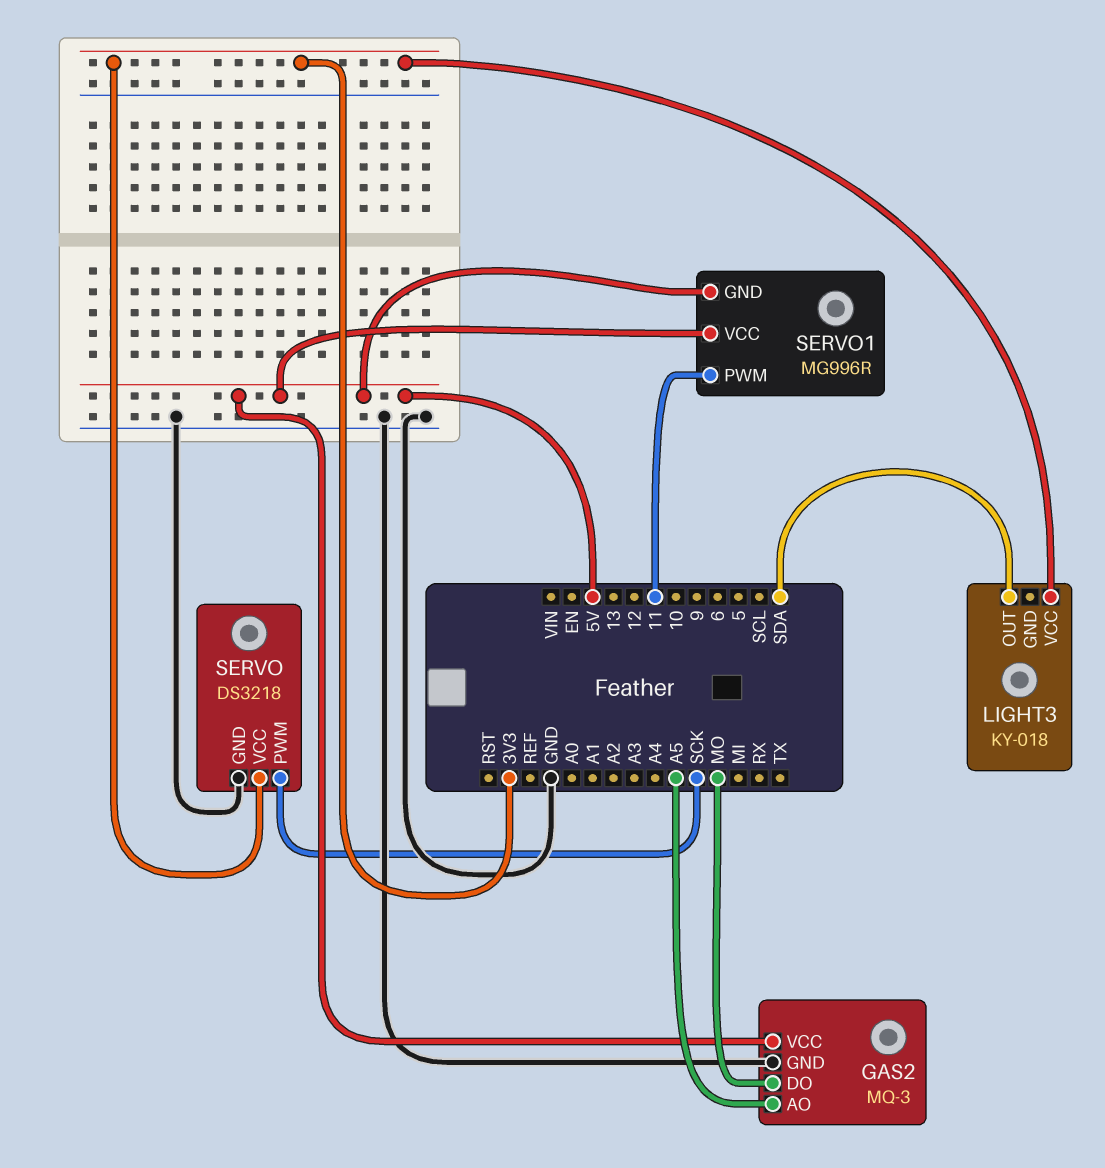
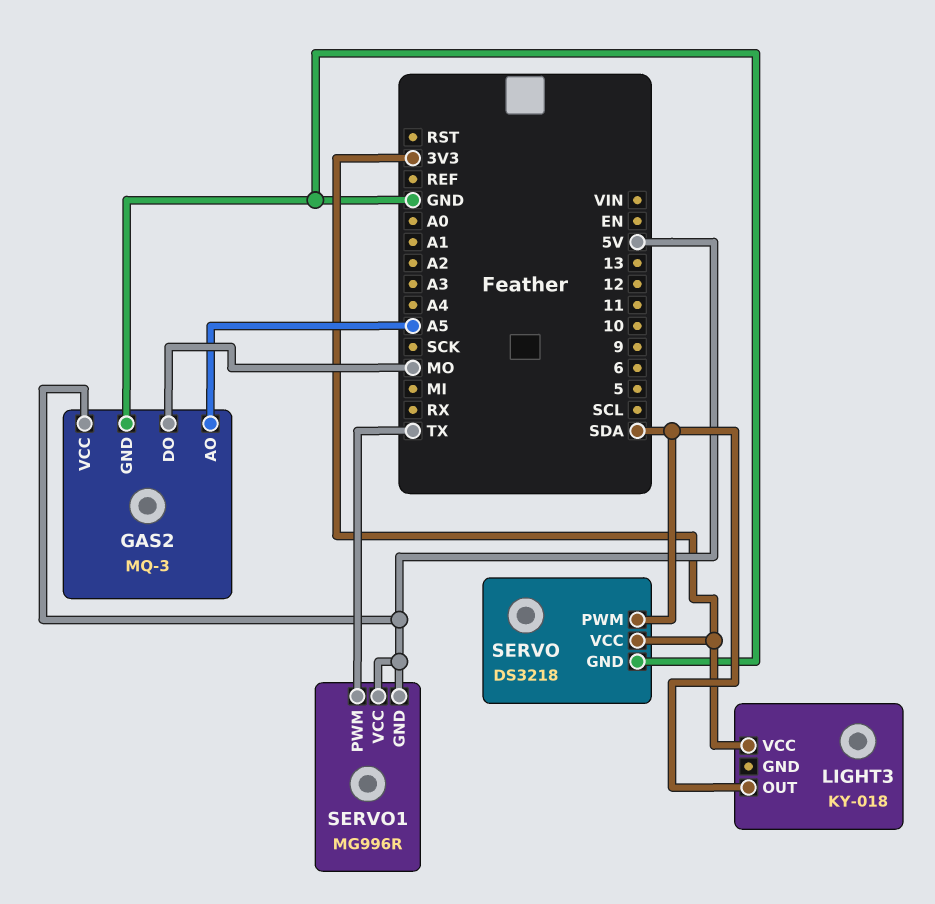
SERVO pin PWM: SCK -> SDA
SERVO1 pin PWM: 11 -> TX

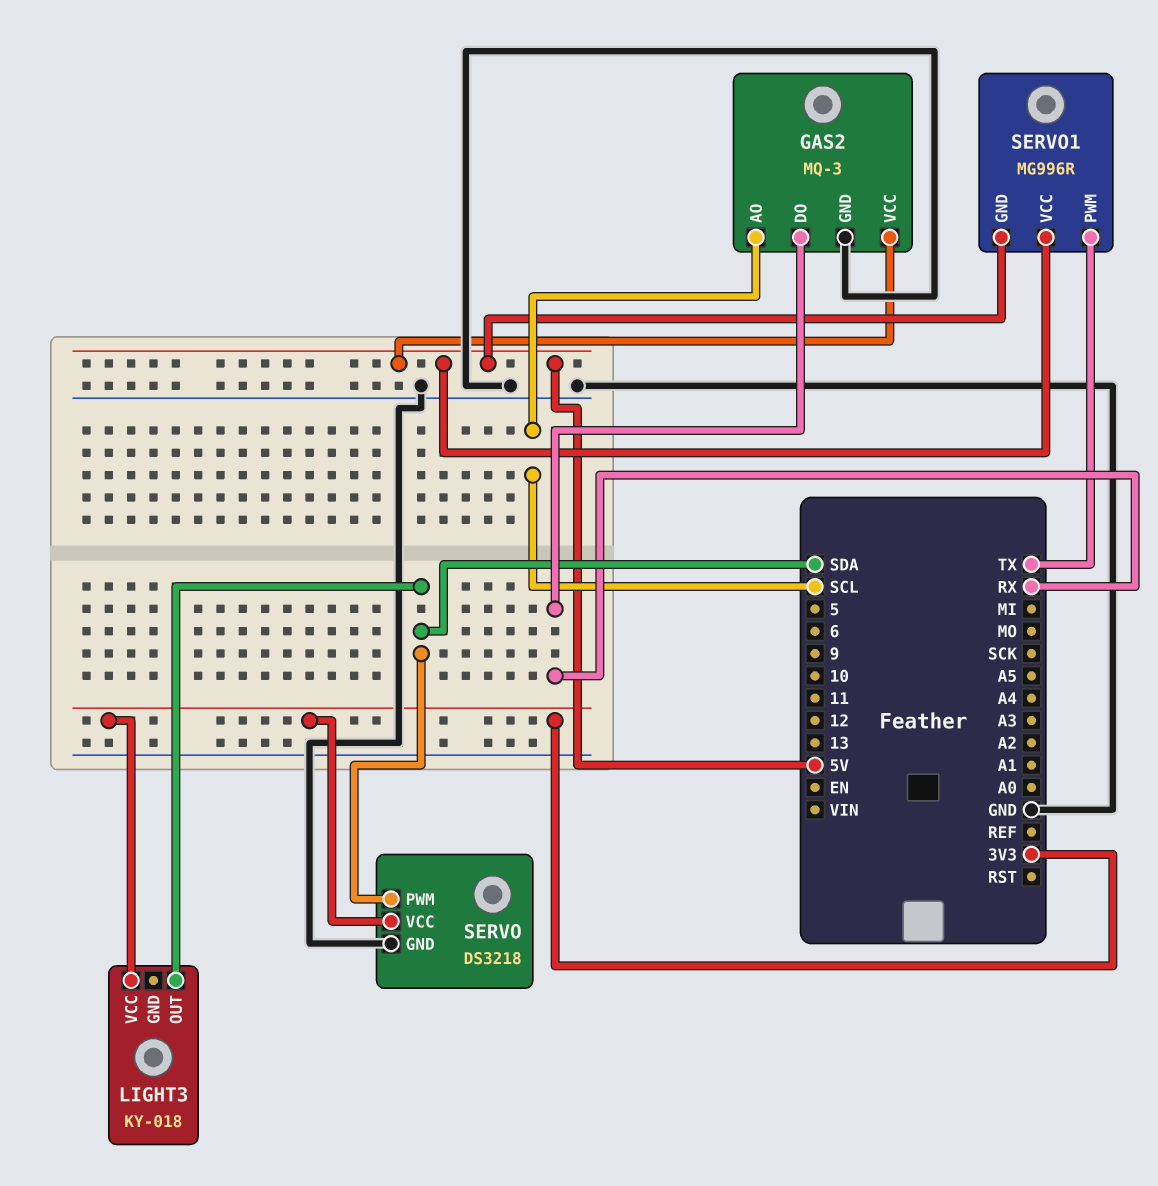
GAS2 pin AO: A5 -> SCL
GAS2 pin DO: MO -> RX

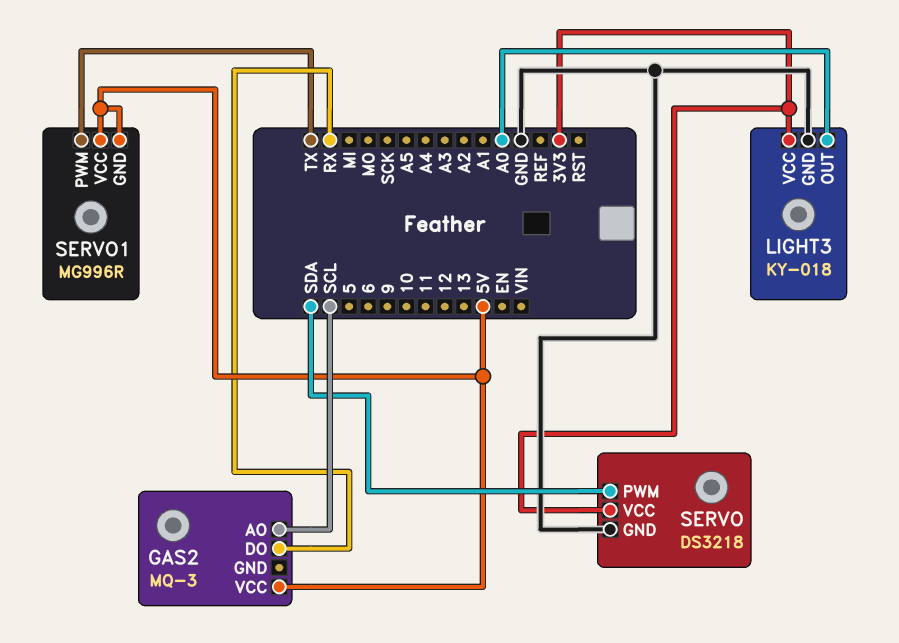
GAS2 pin GND: GND -> none
LIGHT3 pin GND: none -> GND
LIGHT3 pin OUT: SDA -> A0

